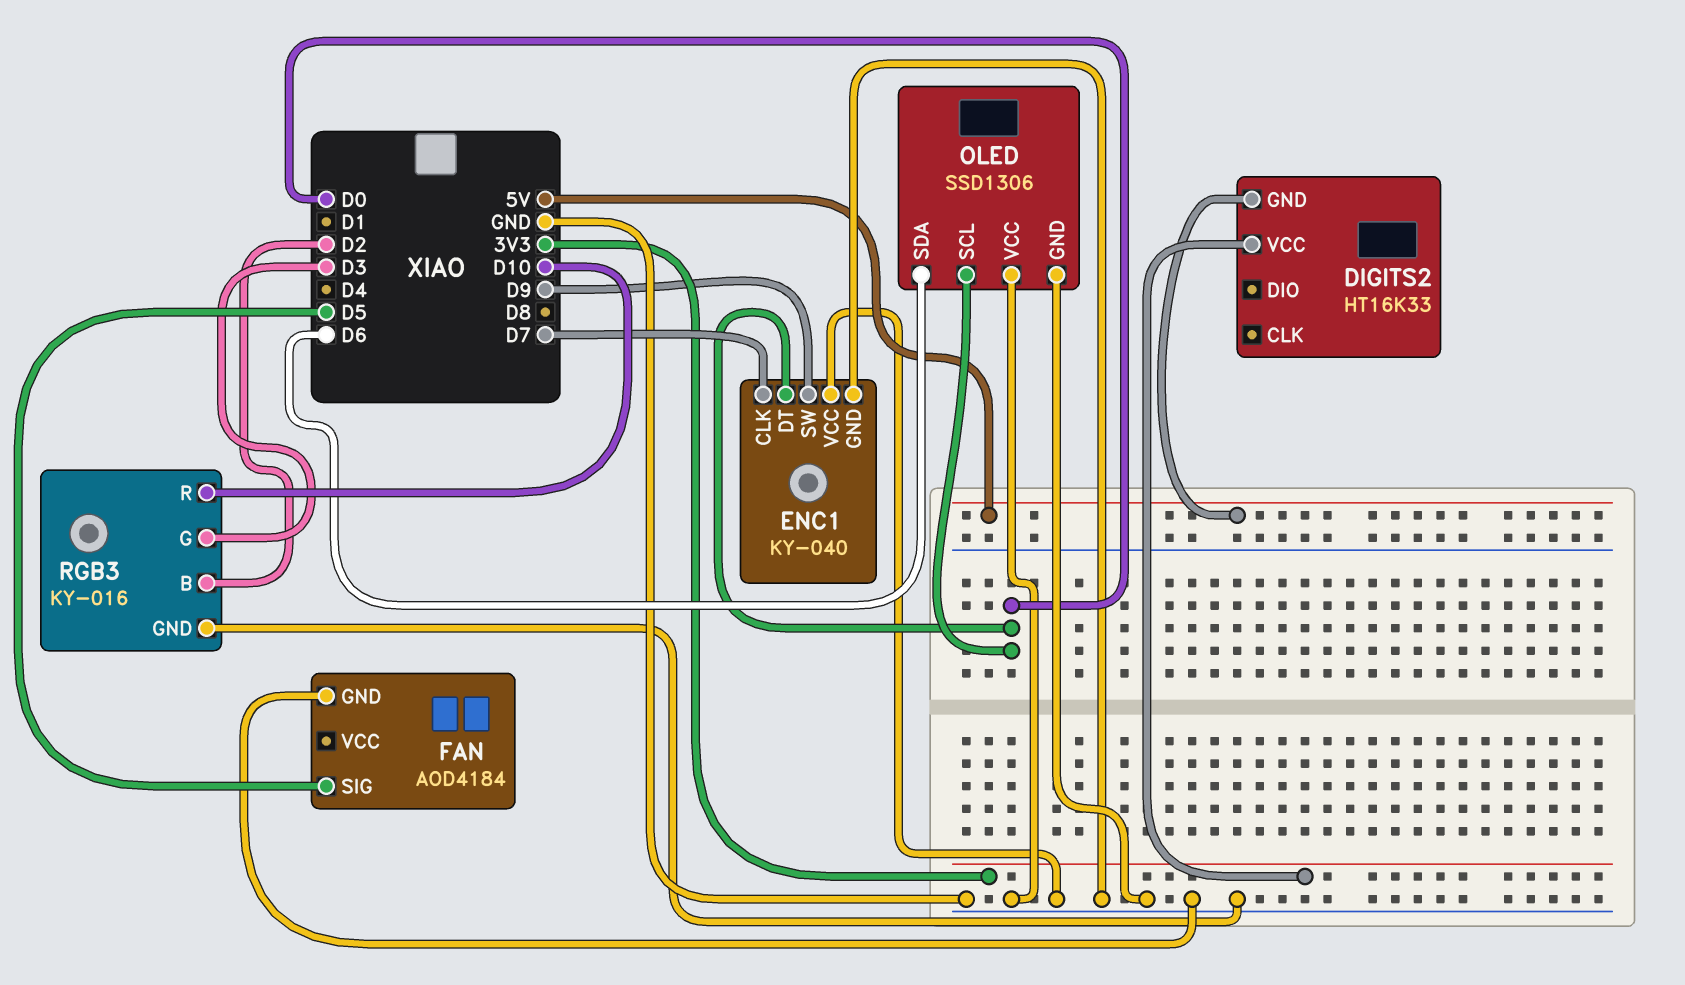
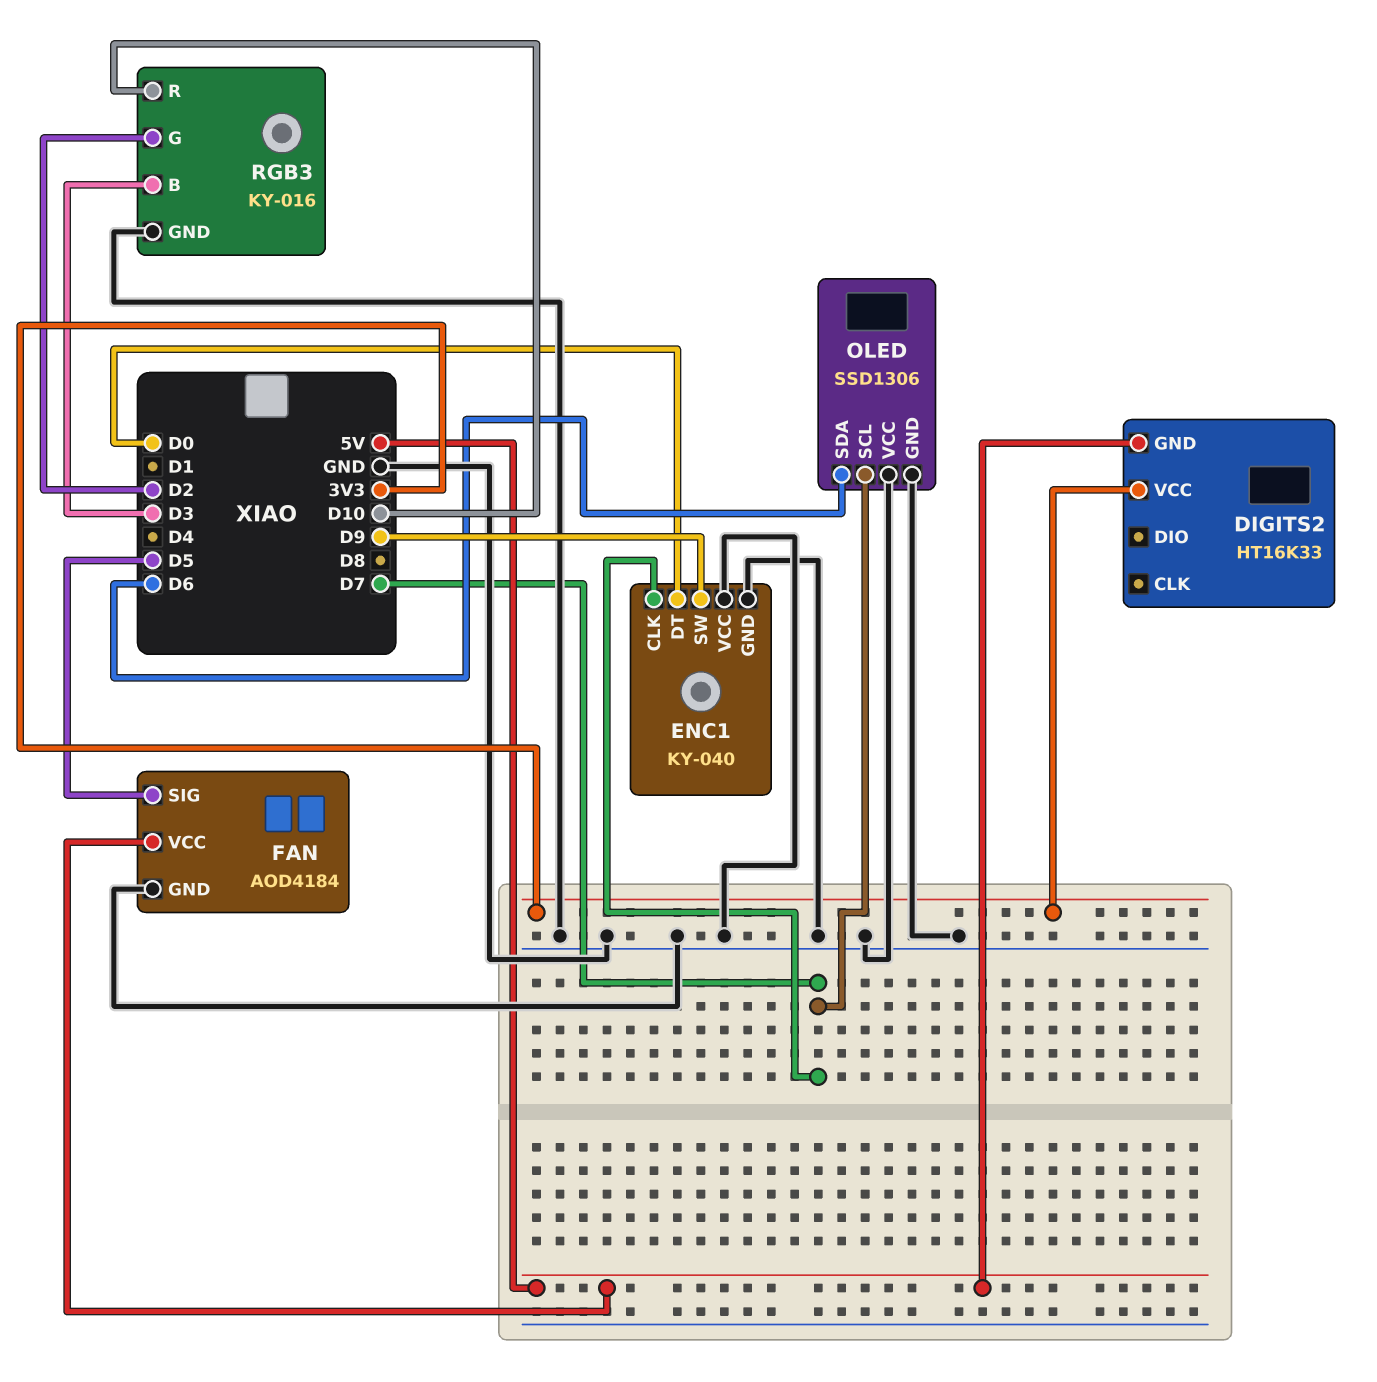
FAN pin VCC: none -> 5V
OLED pin SCL: D0 -> D7
RGB3 pin B: D2 -> D3
RGB3 pin G: D3 -> D2

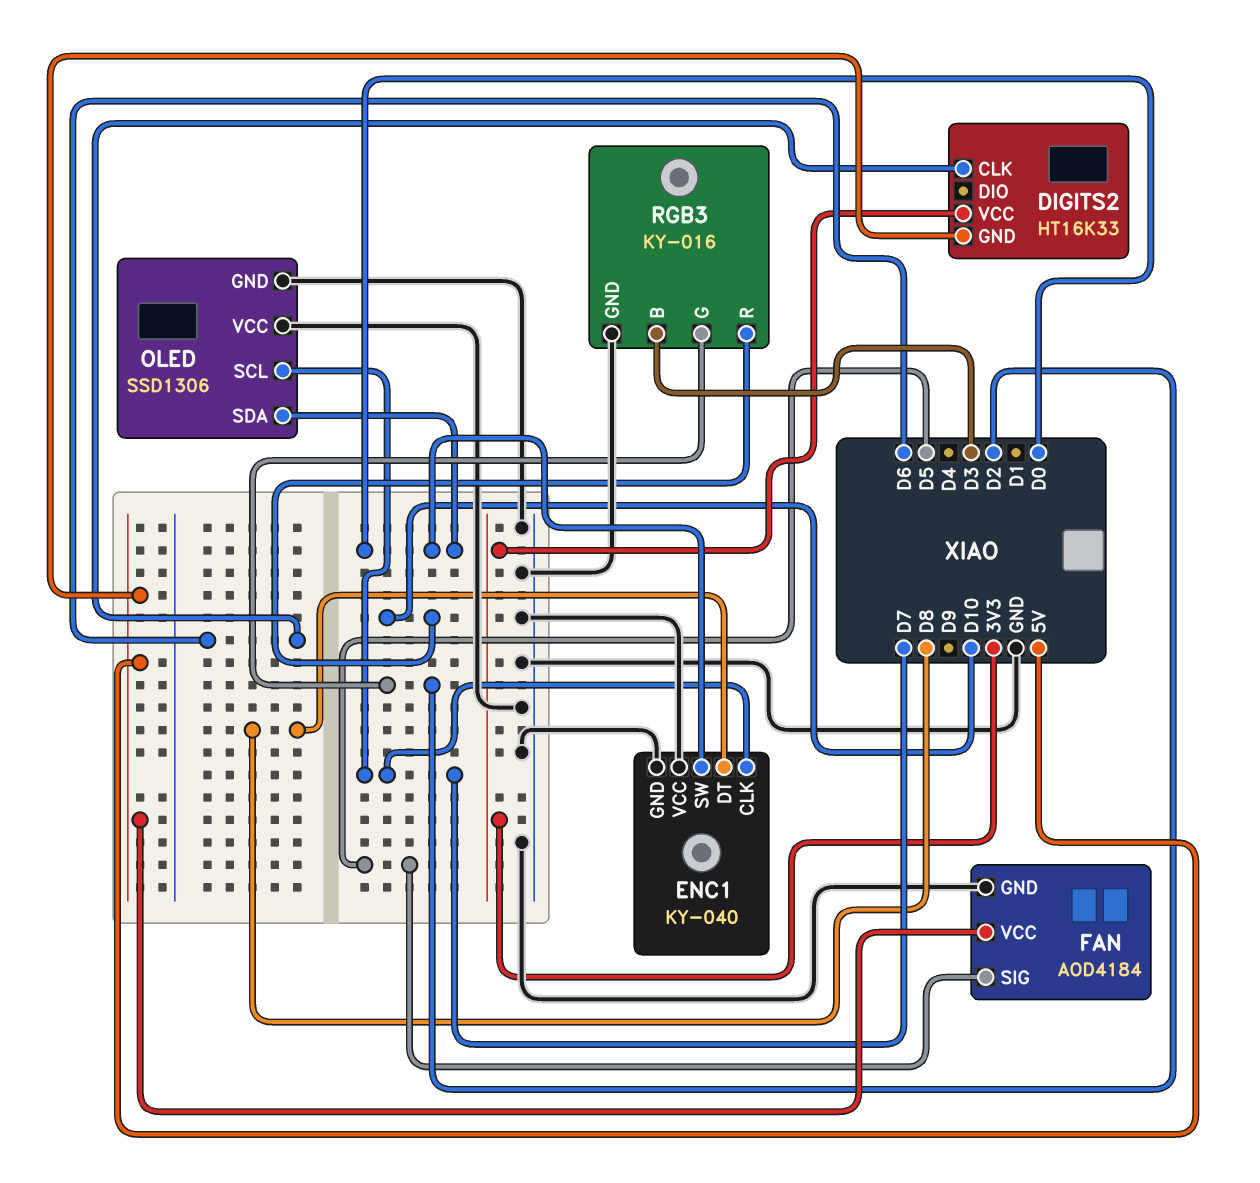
DIGITS2 pin CLK: none -> D6
ENC1 pin DT: D0 -> D8
ENC1 pin SW: D9 -> D0
OLED pin SDA: D6 -> D0

